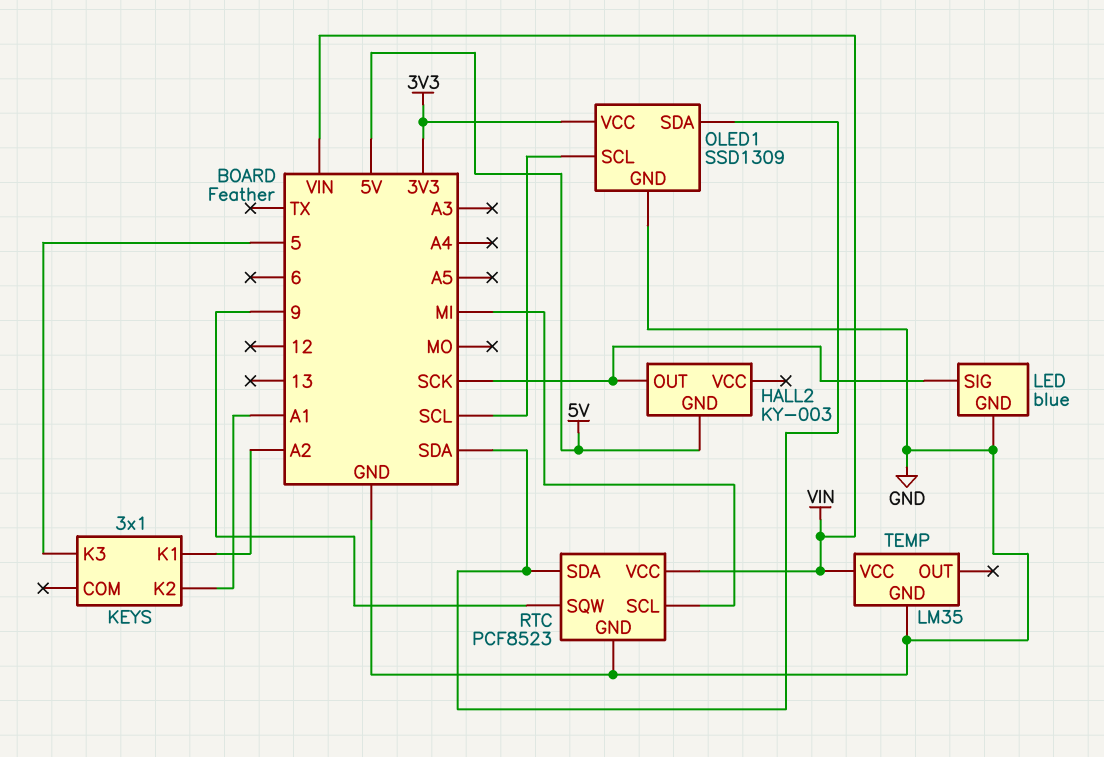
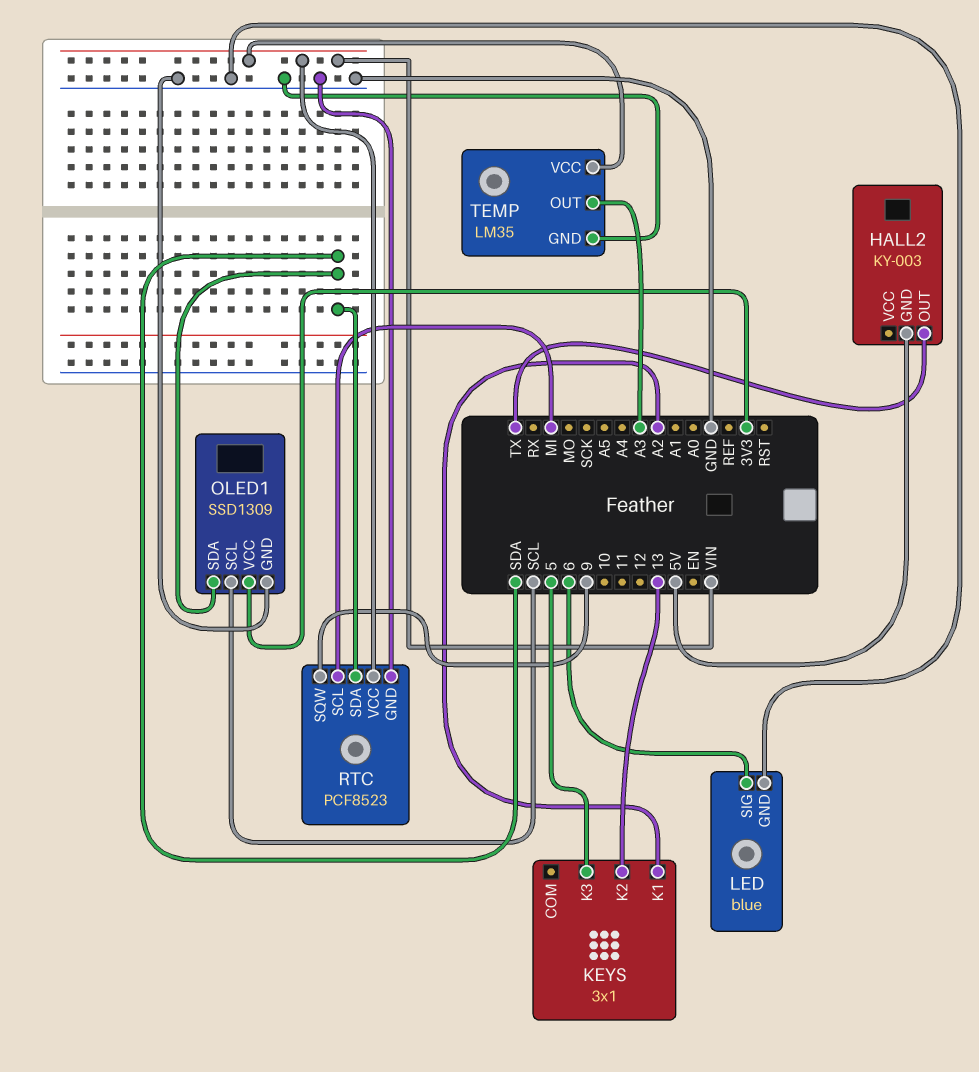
HALL2 pin OUT: SCK -> TX
KEYS pin K2: A1 -> 13
LED pin SIG: SCK -> 6
TEMP pin OUT: none -> A3

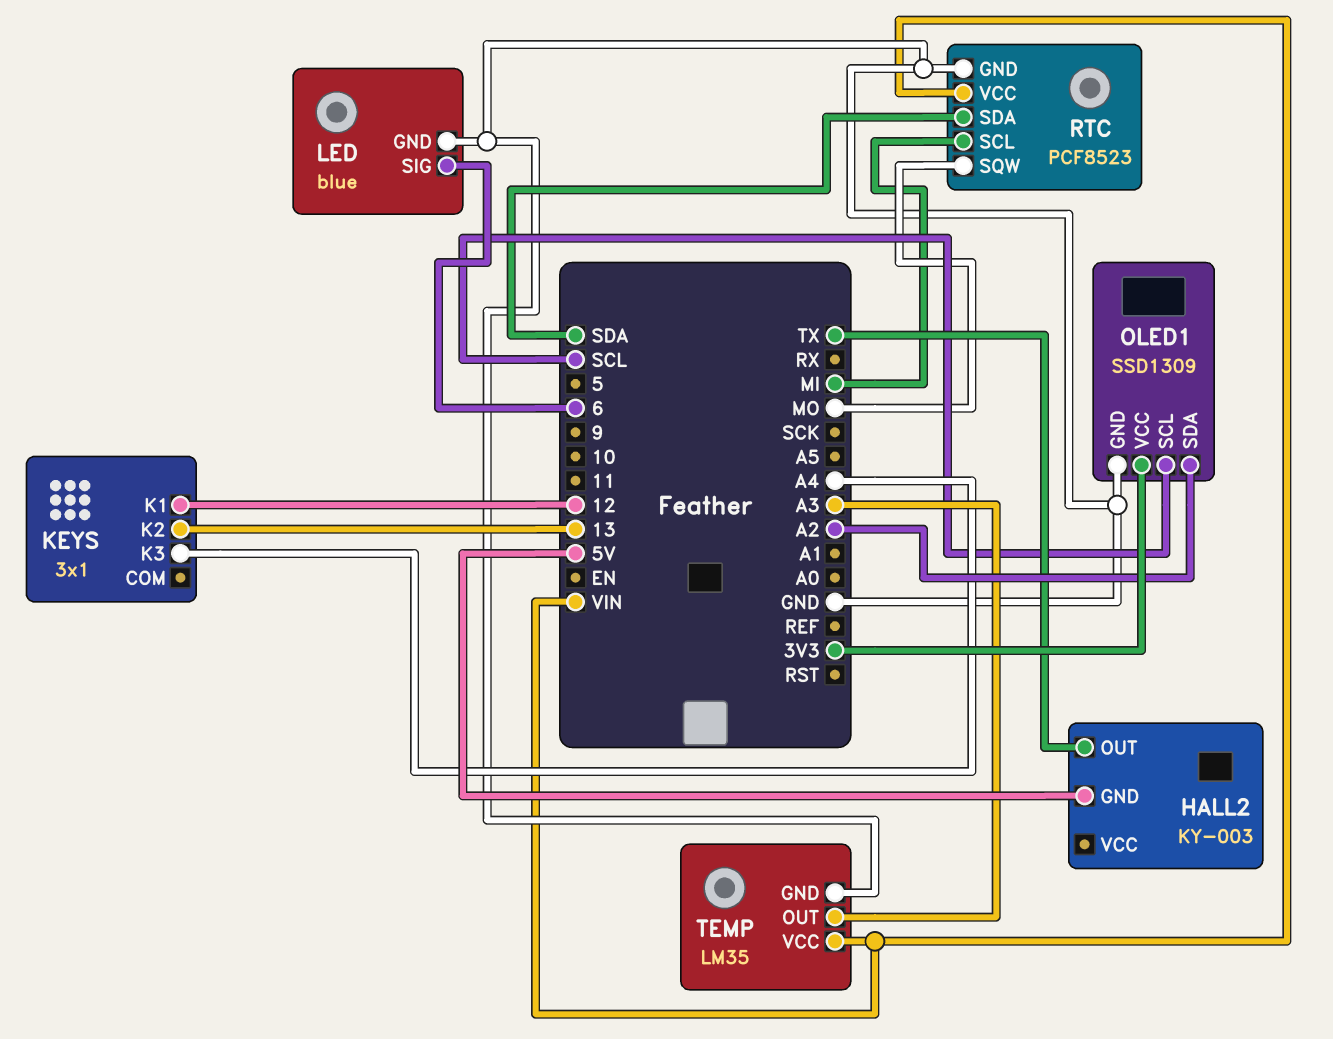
KEYS pin K1: A2 -> 12
KEYS pin K3: 5 -> A4
OLED1 pin SDA: SDA -> A2
RTC pin SQW: 9 -> MO

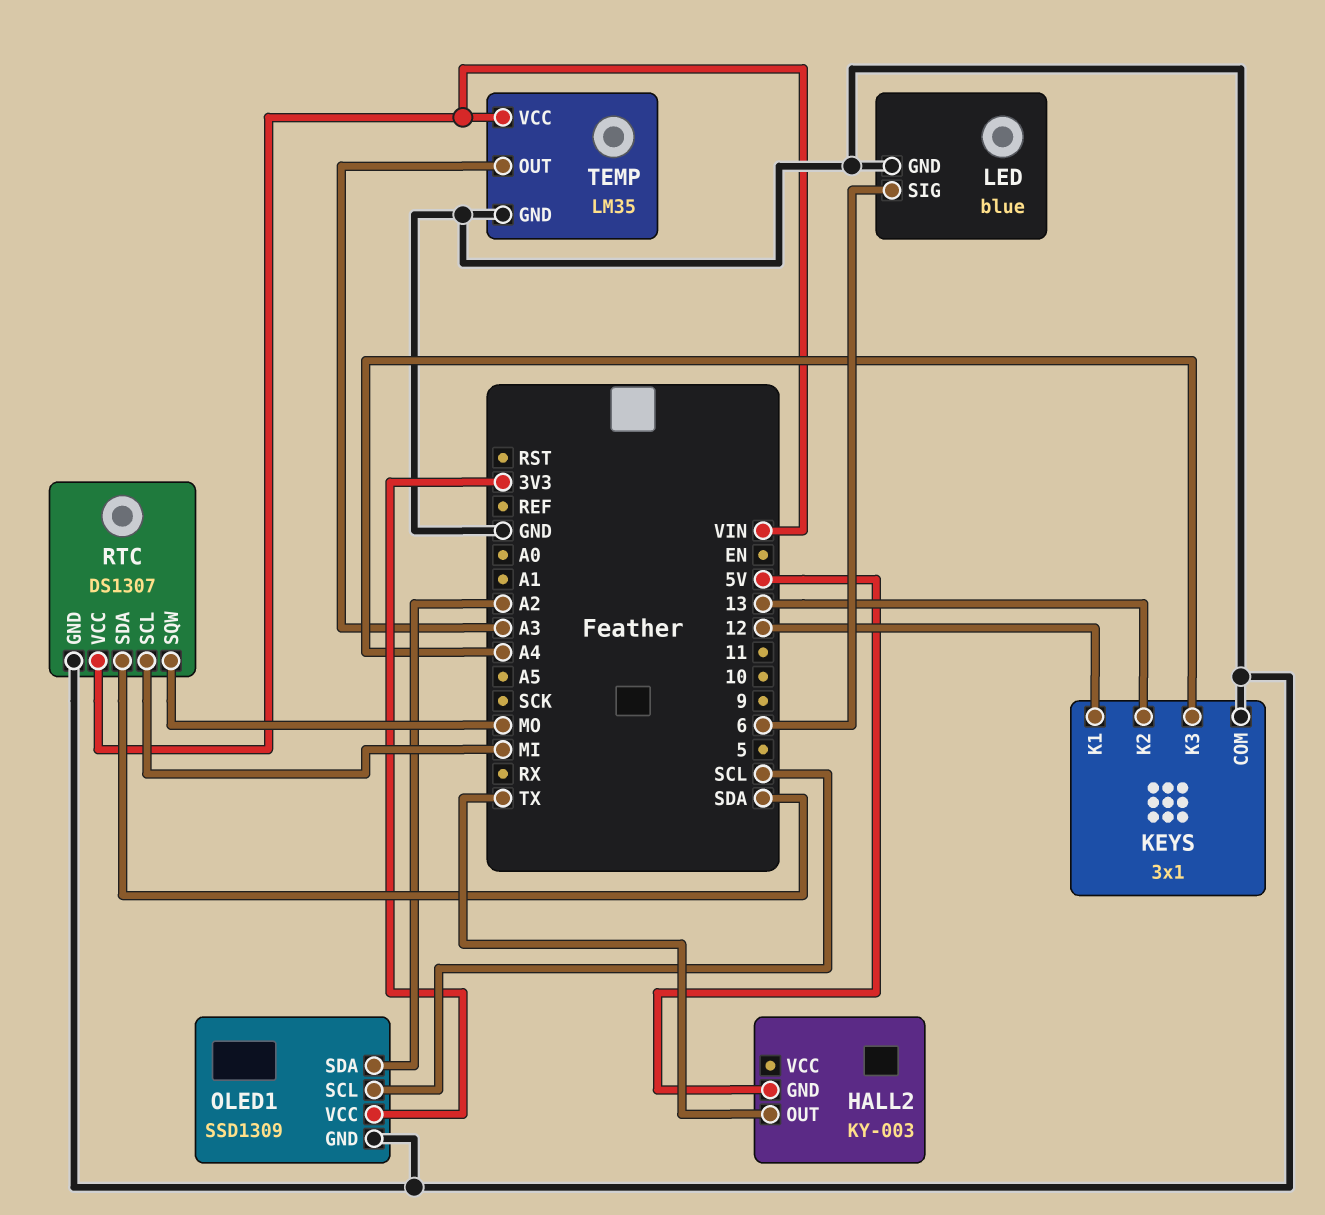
KEYS pin COM: none -> GND
RTC: PCF8523 -> DS1307

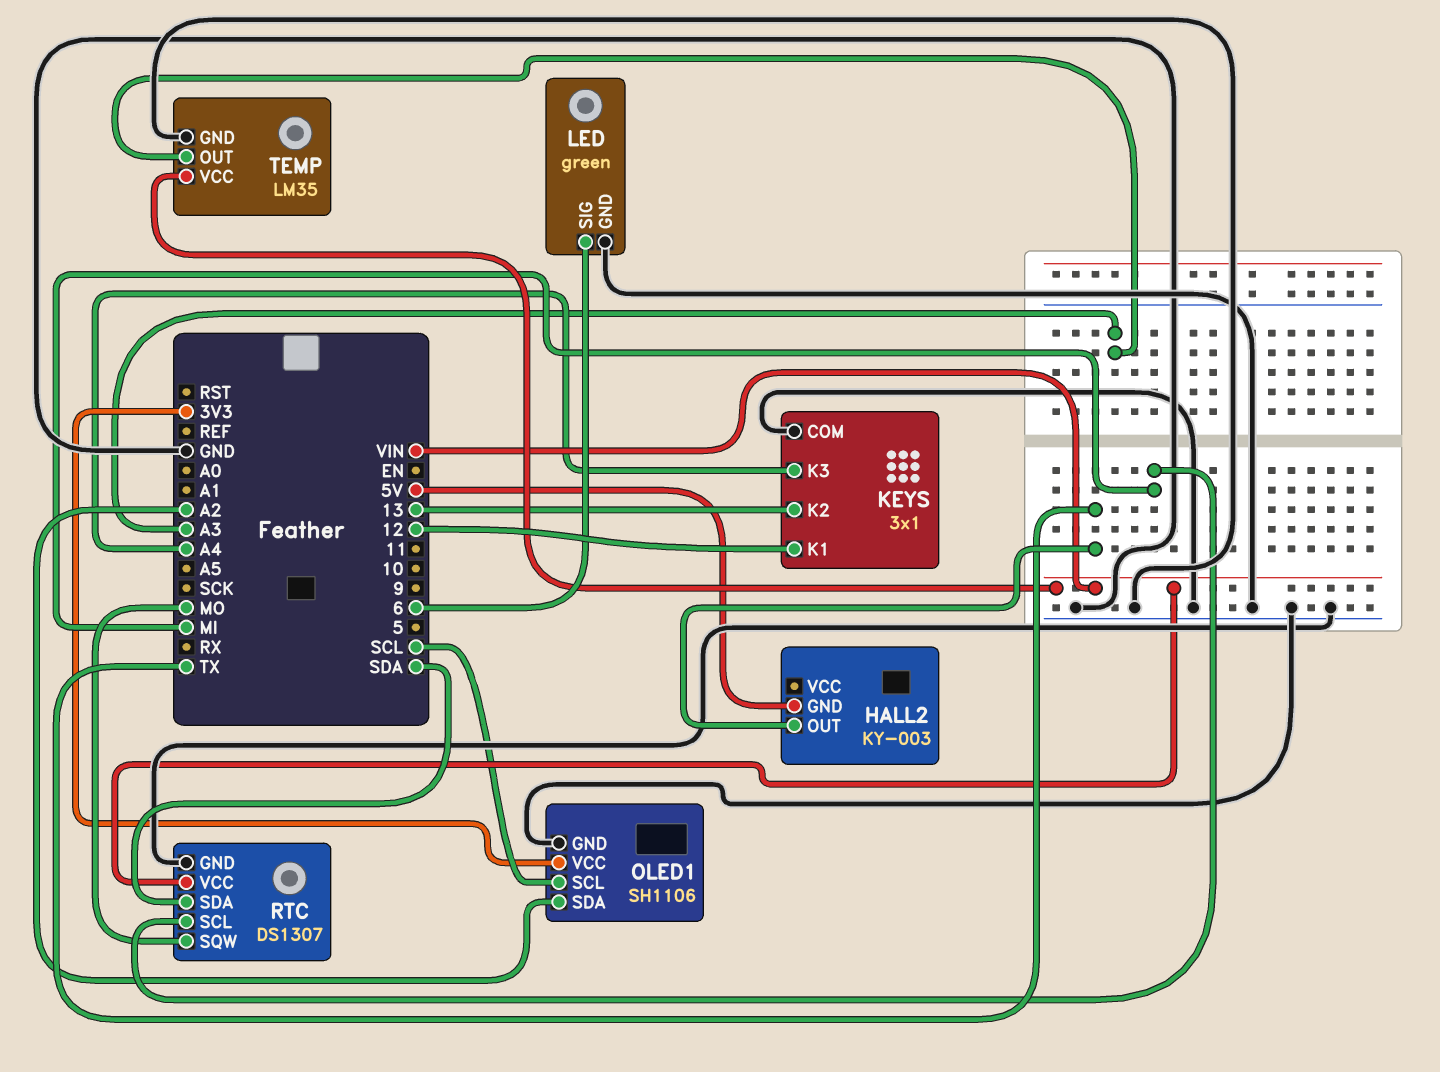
LED: blue -> green
OLED1: SSD1309 -> SH1106

